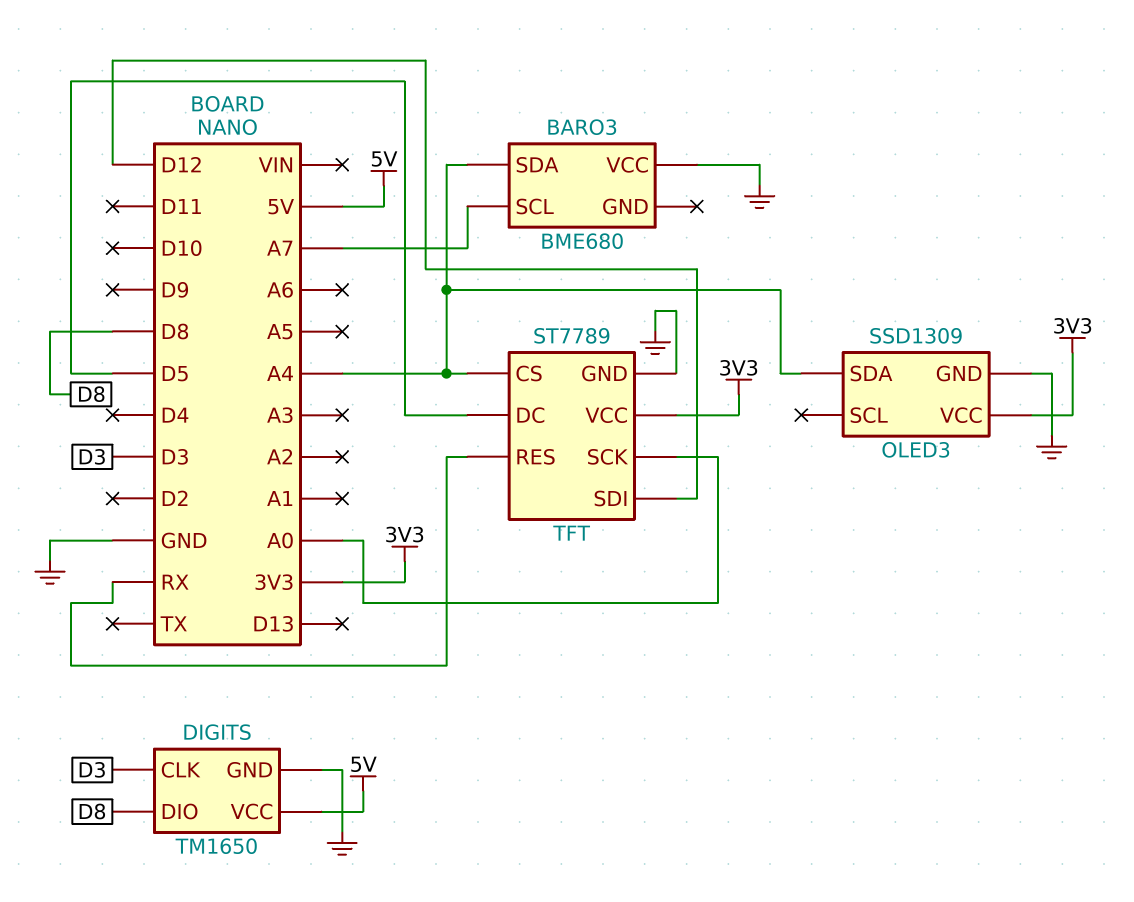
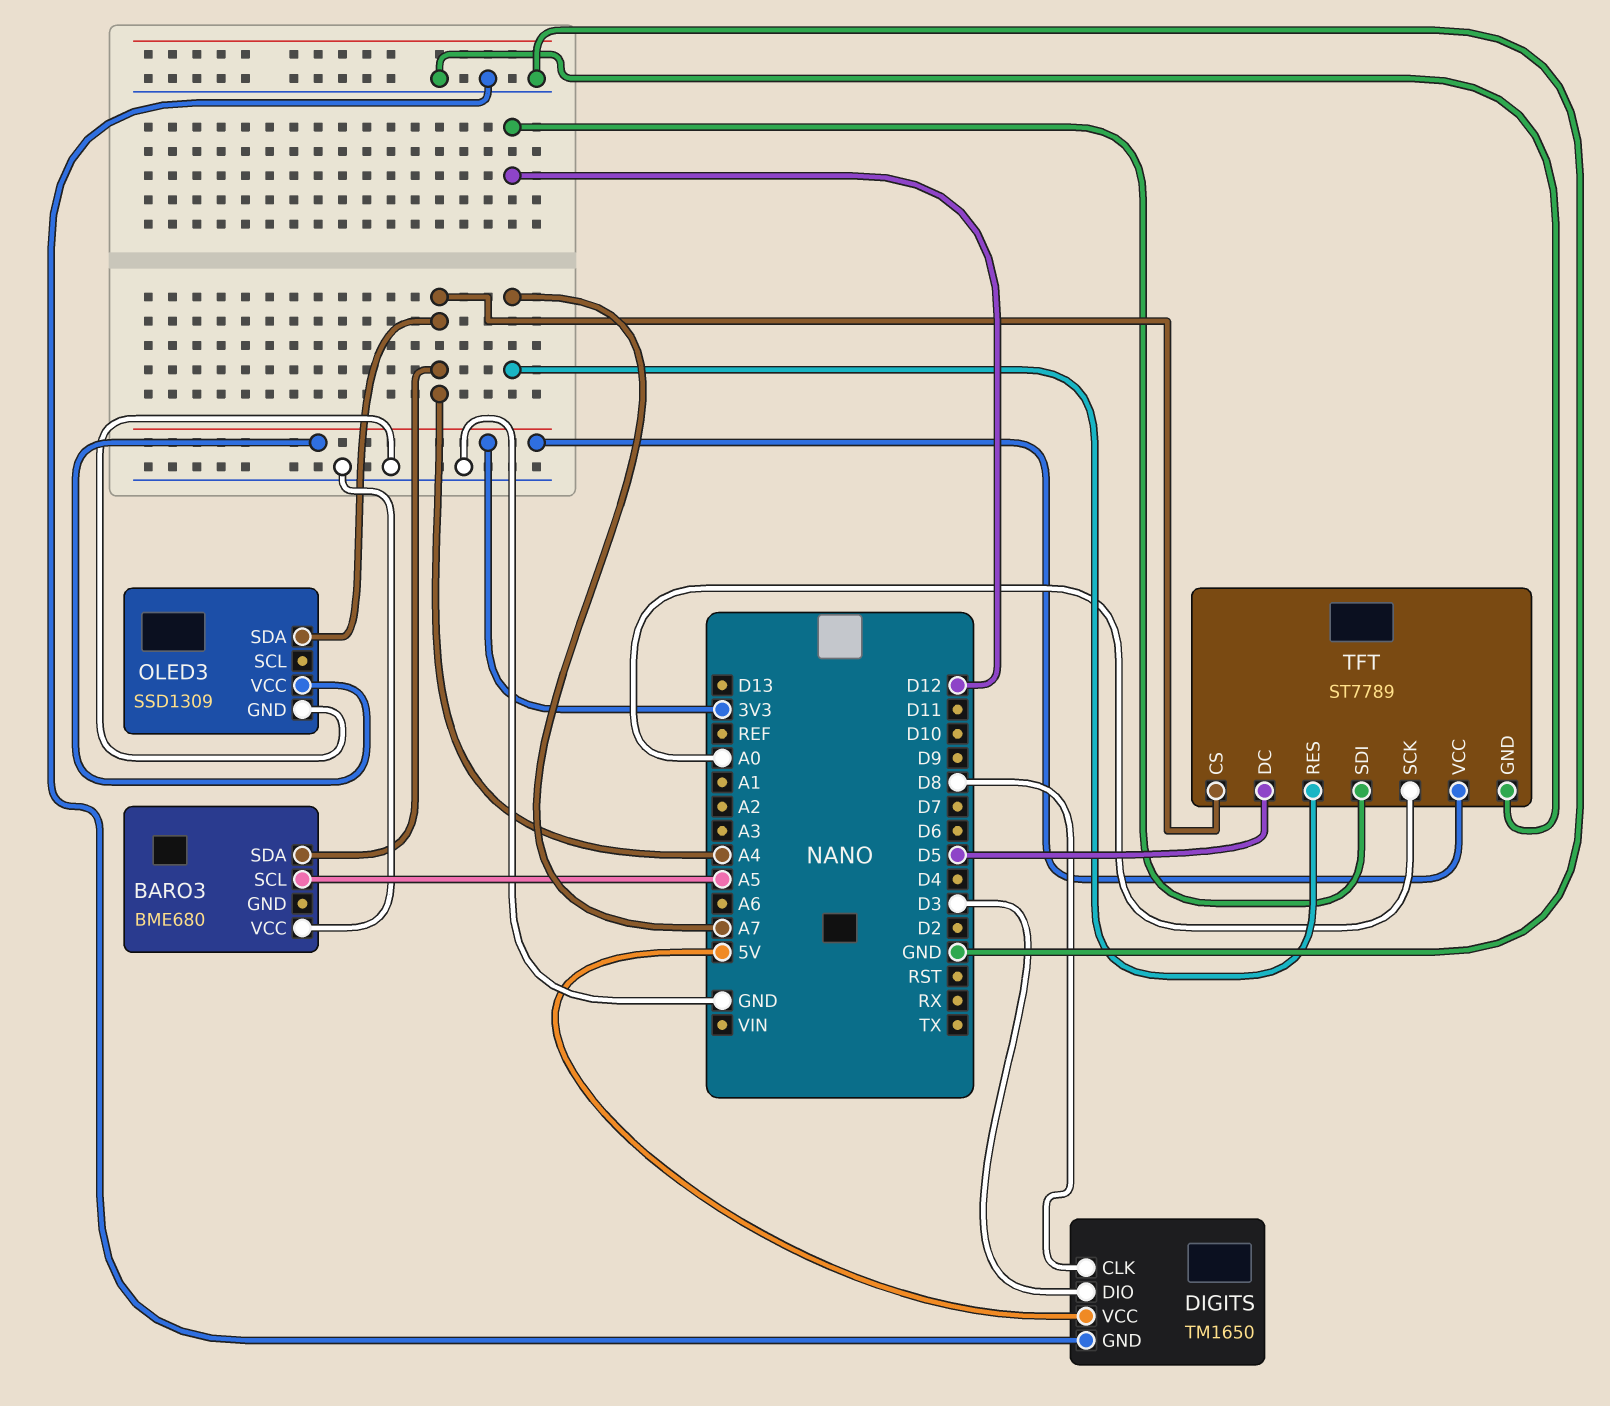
BARO3 pin SCL: A7 -> A5
DIGITS pin CLK: D3 -> D8
DIGITS pin DIO: D8 -> D3
TFT pin RES: RX -> A7

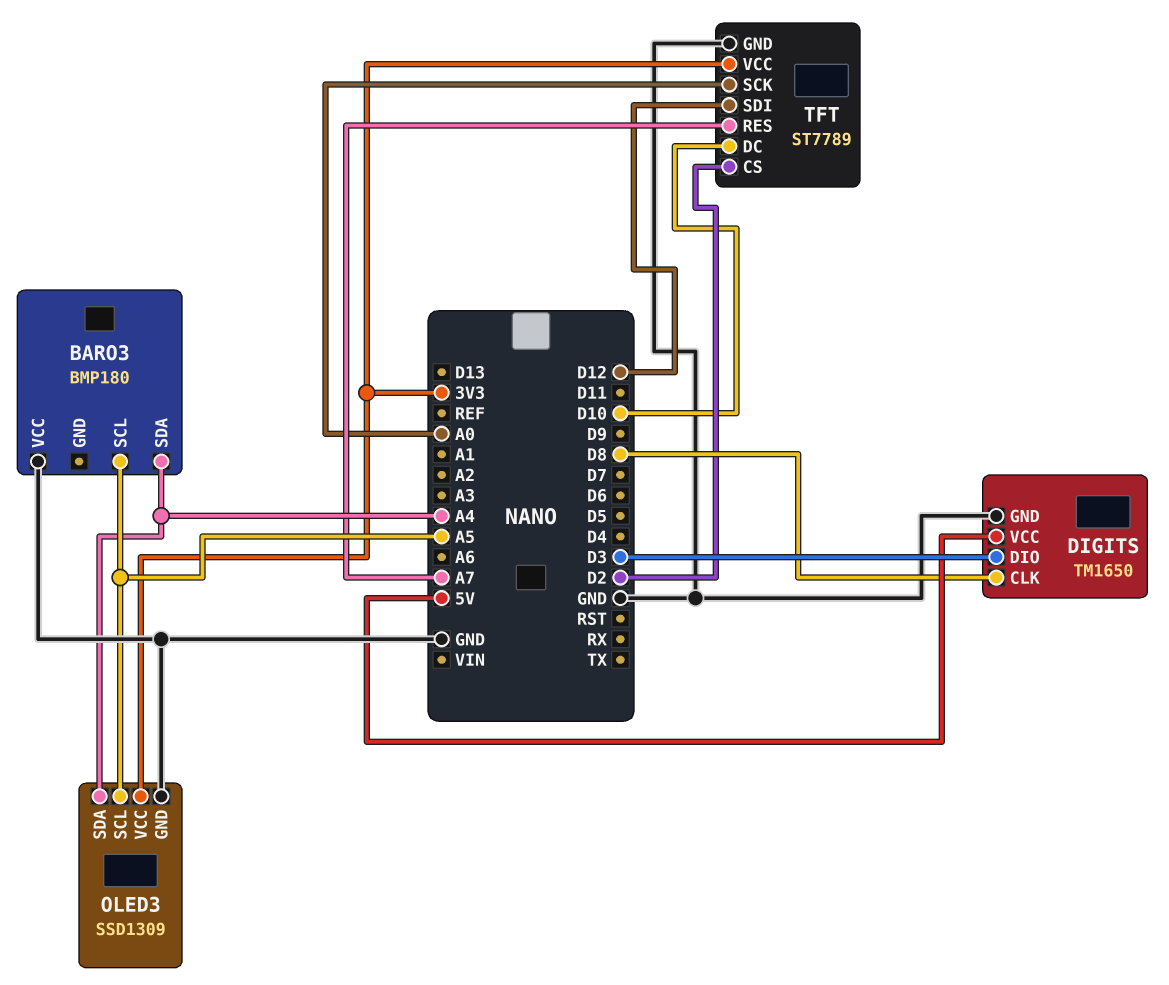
BARO3: BME680 -> BMP180
OLED3 pin SCL: none -> A5
TFT pin CS: A4 -> D2
TFT pin DC: D5 -> D10

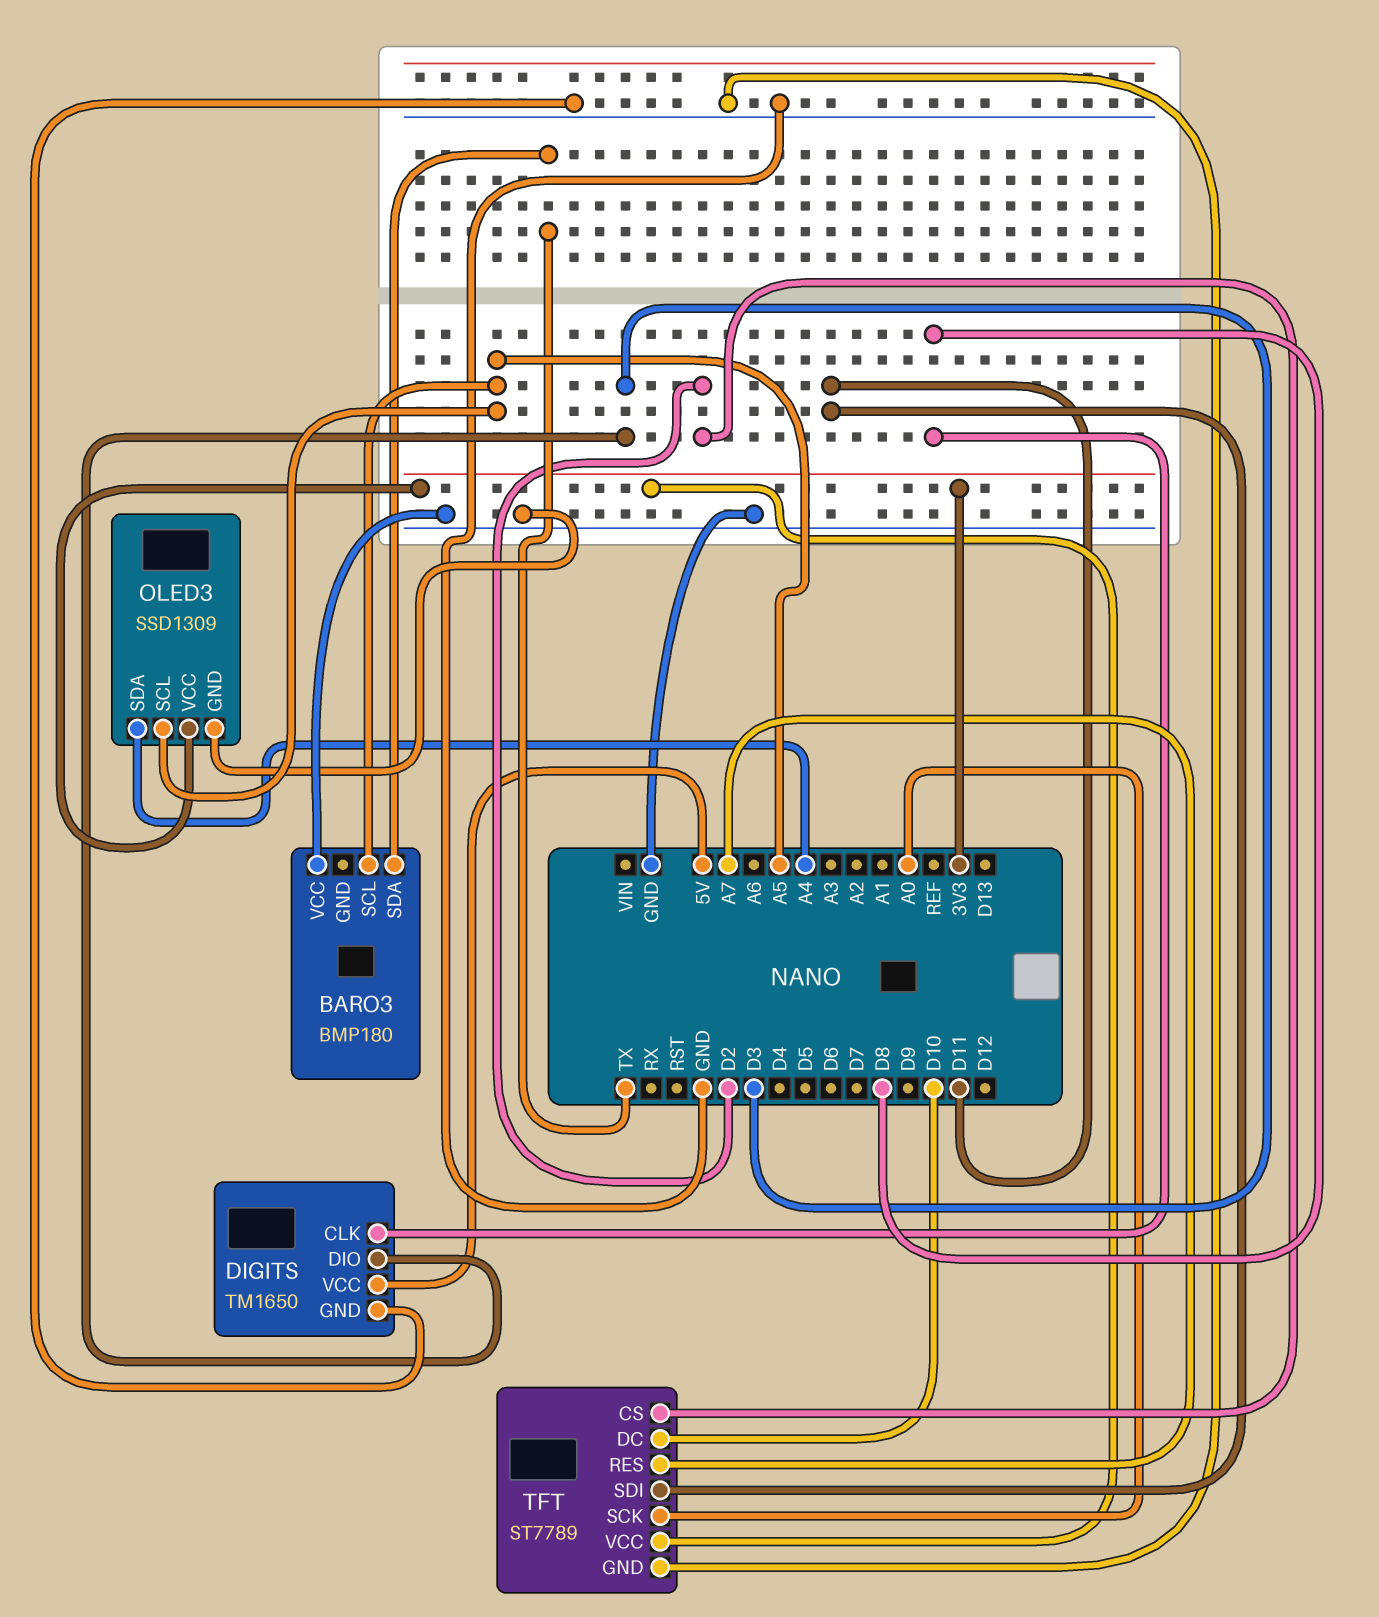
BARO3 pin SDA: A4 -> TX
TFT pin SDI: D12 -> D11

